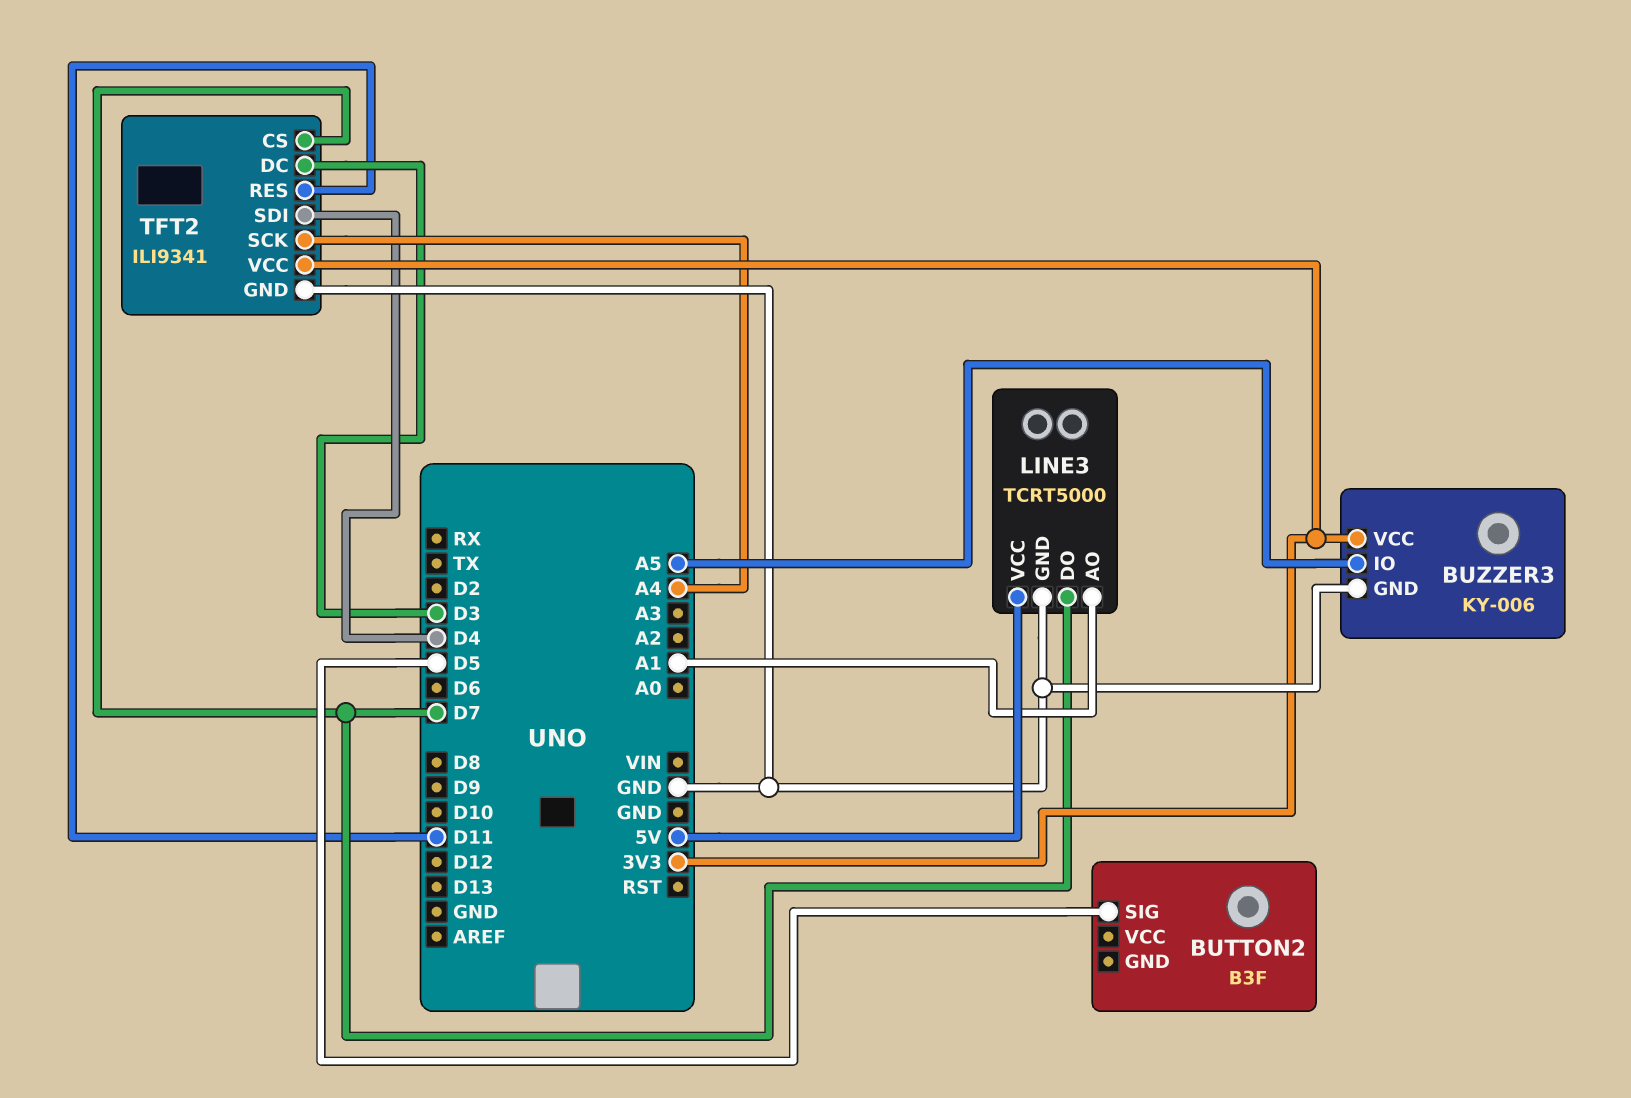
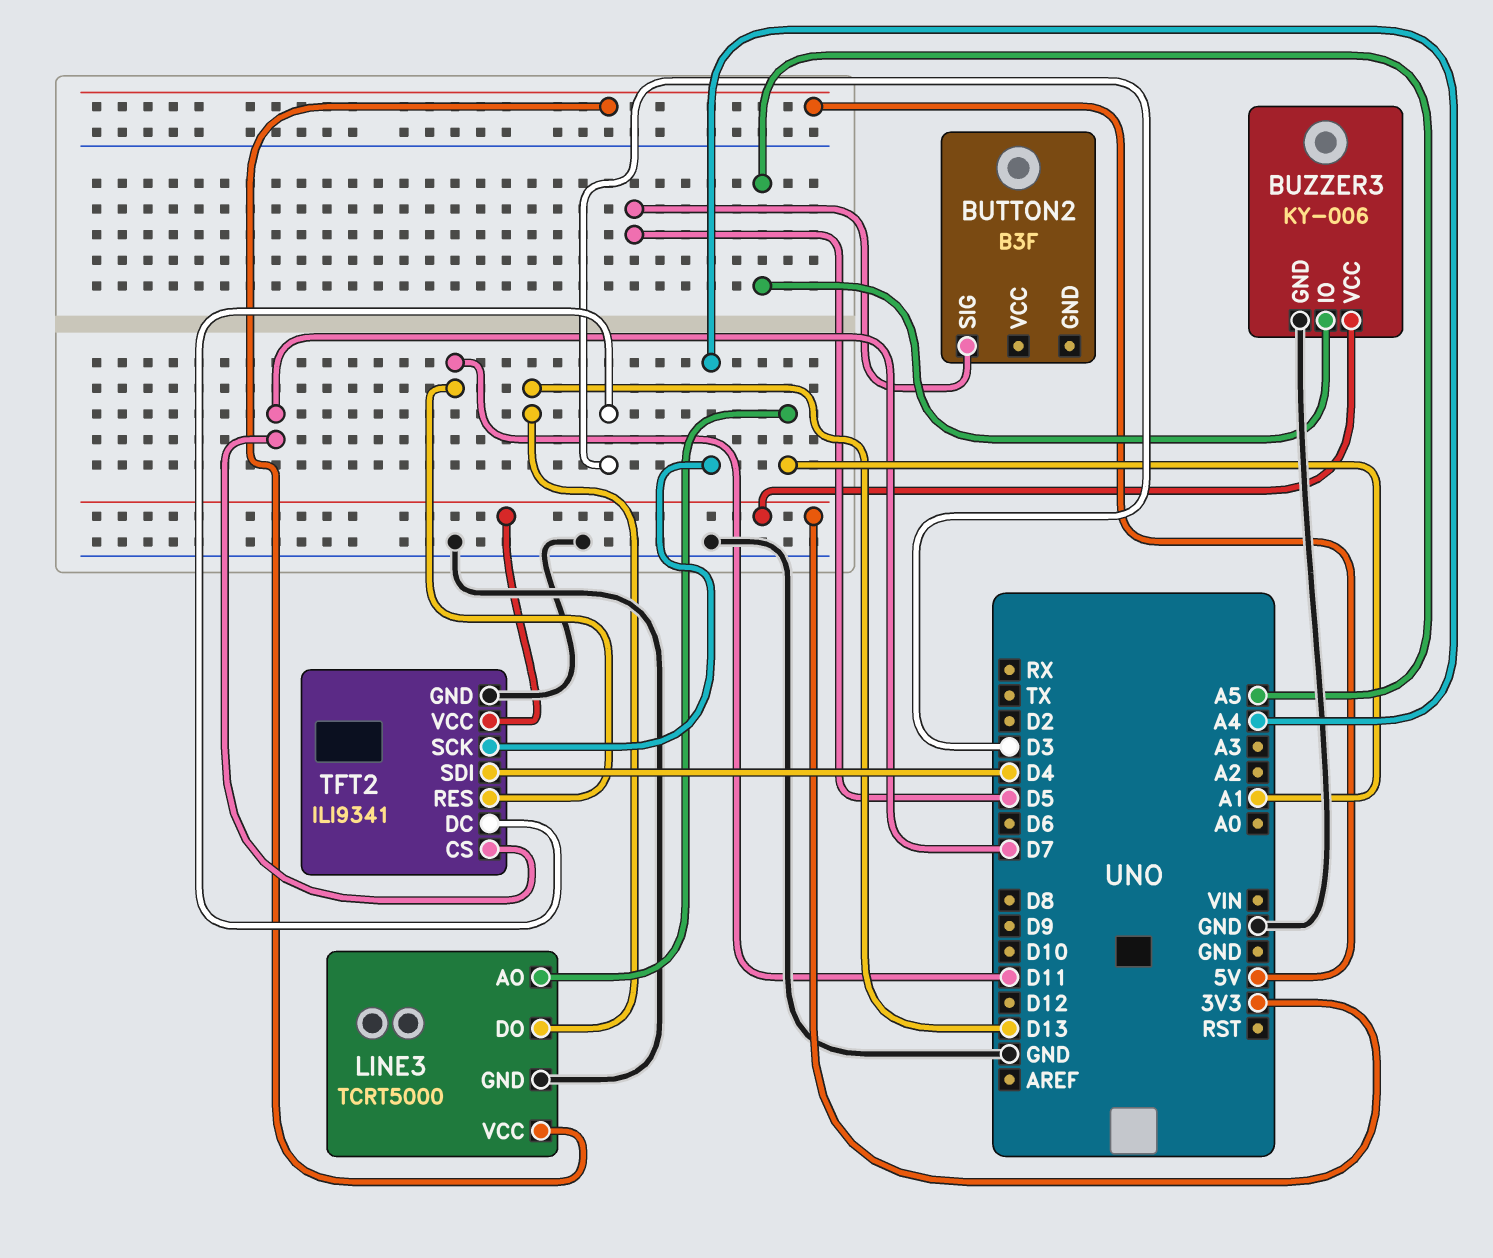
LINE3 pin DO: D7 -> D13

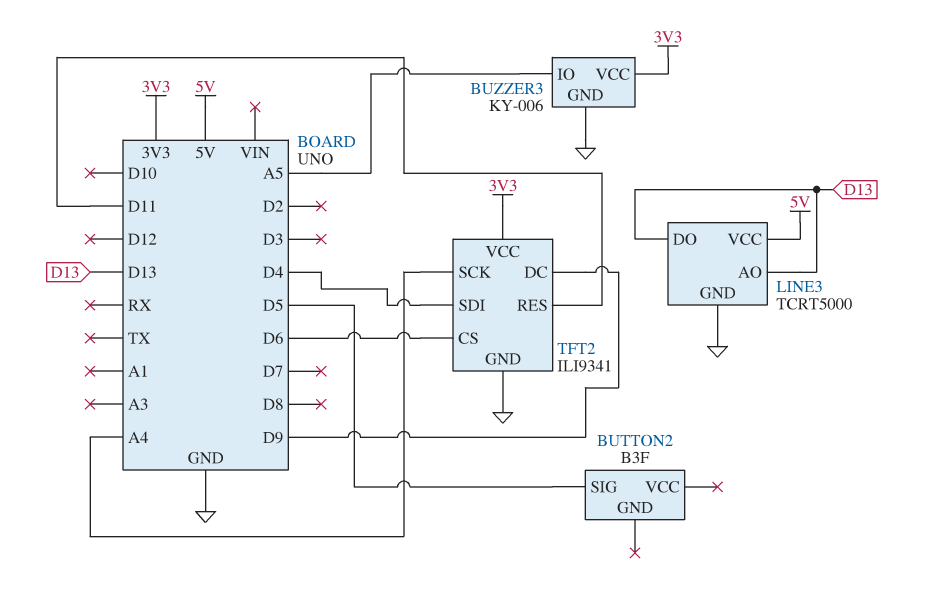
LINE3 pin AO: A1 -> D13
TFT2 pin CS: D7 -> D6
TFT2 pin DC: D3 -> D9

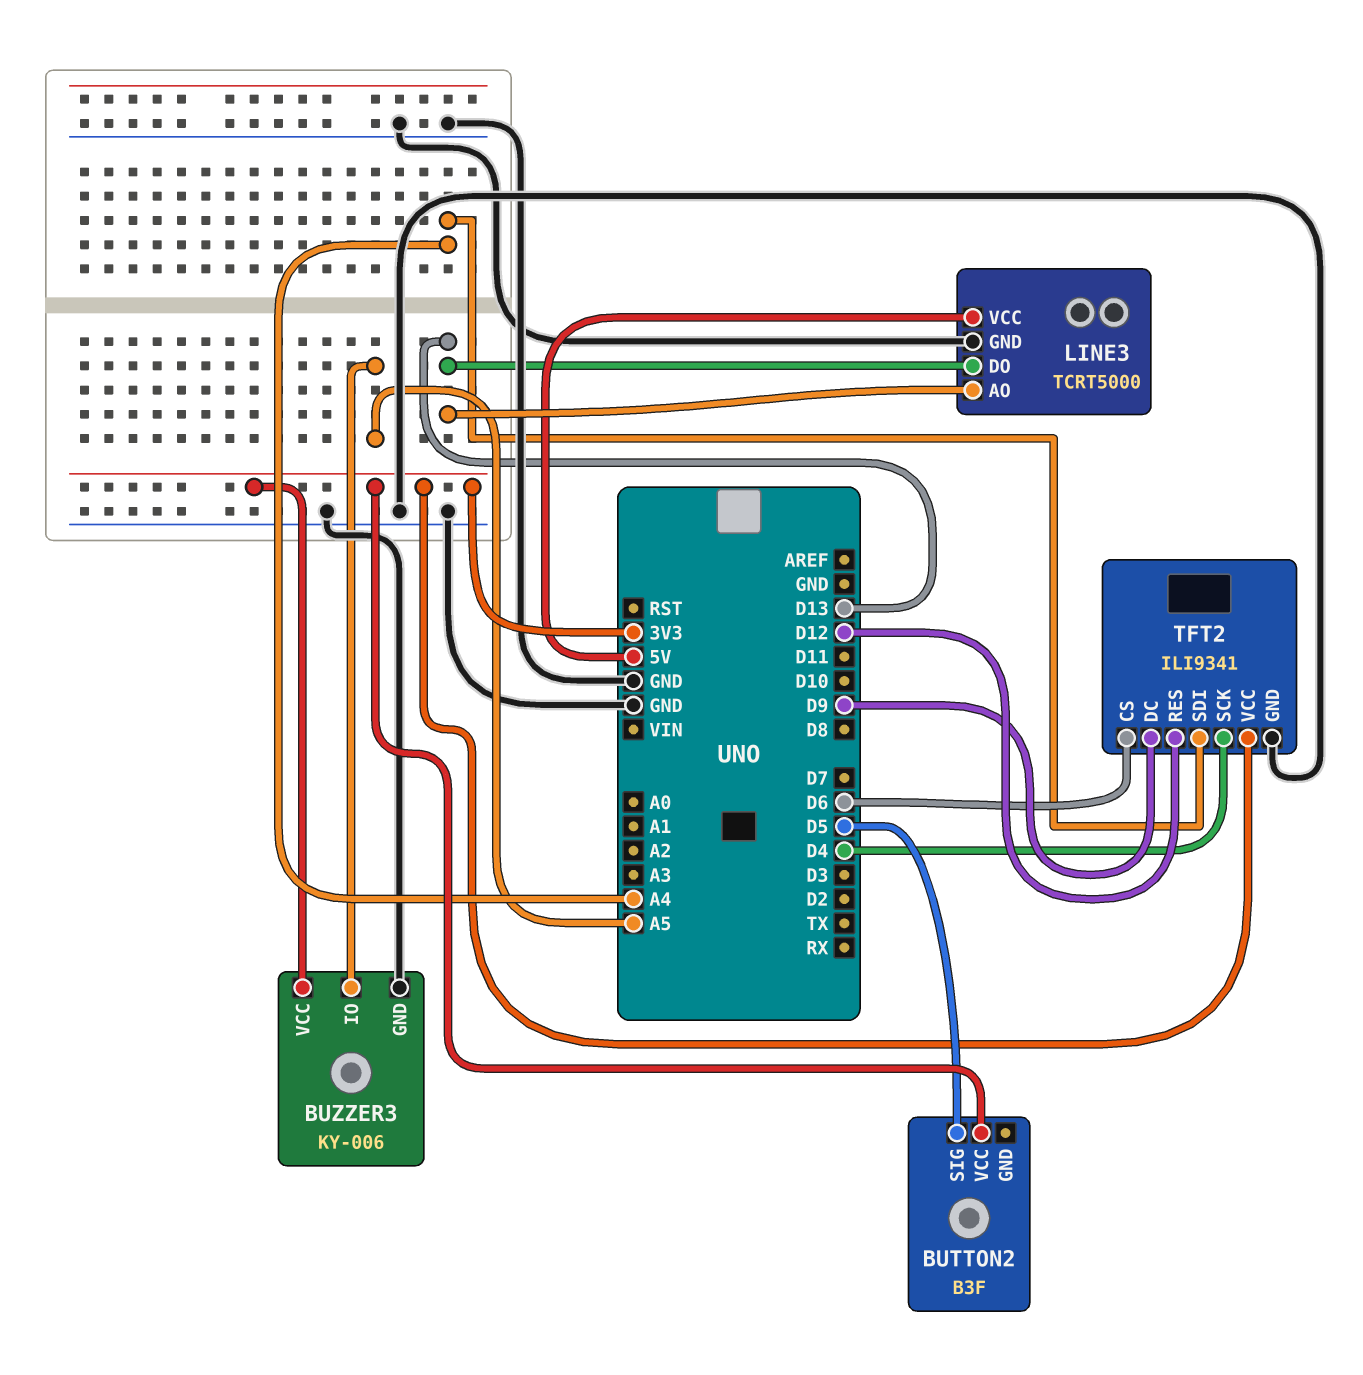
BUTTON2 pin VCC: none -> 3V3
TFT2 pin RES: D11 -> D12
TFT2 pin SCK: A4 -> D4
TFT2 pin SDI: D4 -> A4

